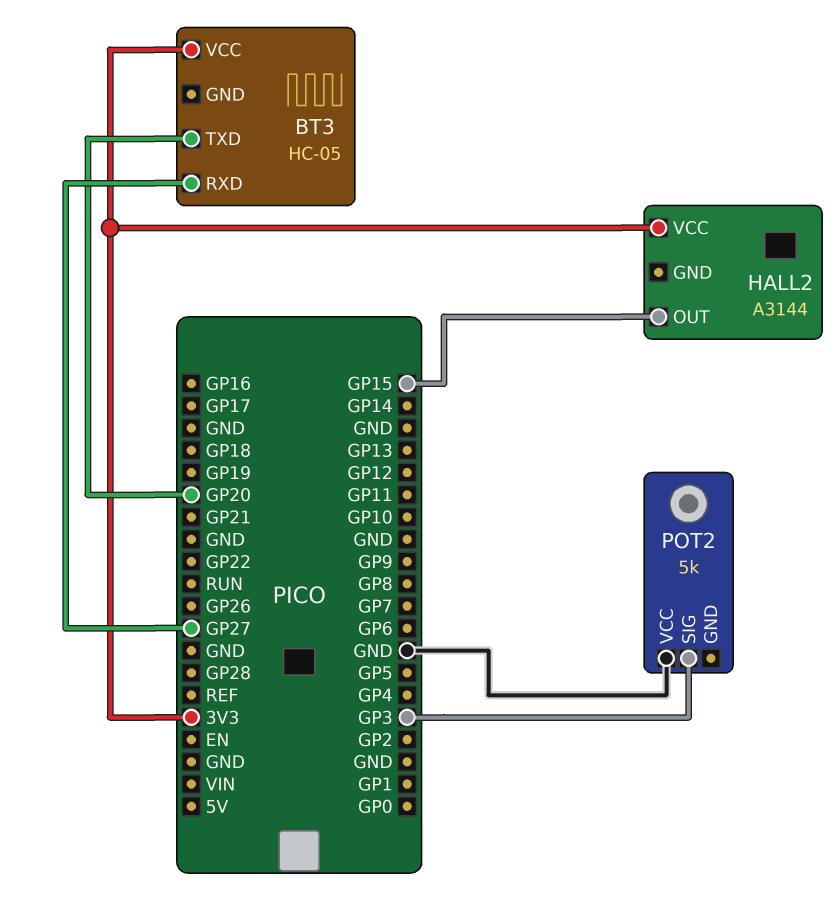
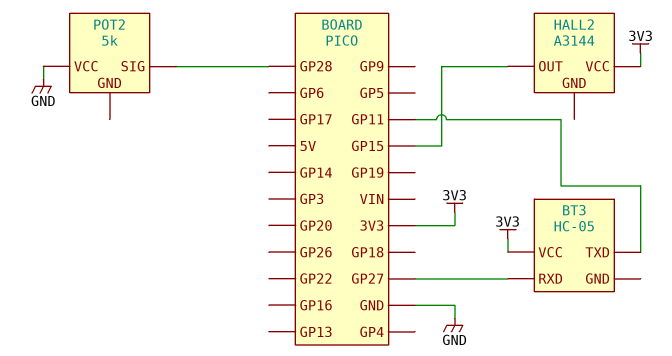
BT3 pin TXD: GP20 -> GP11
POT2 pin SIG: GP3 -> GP28

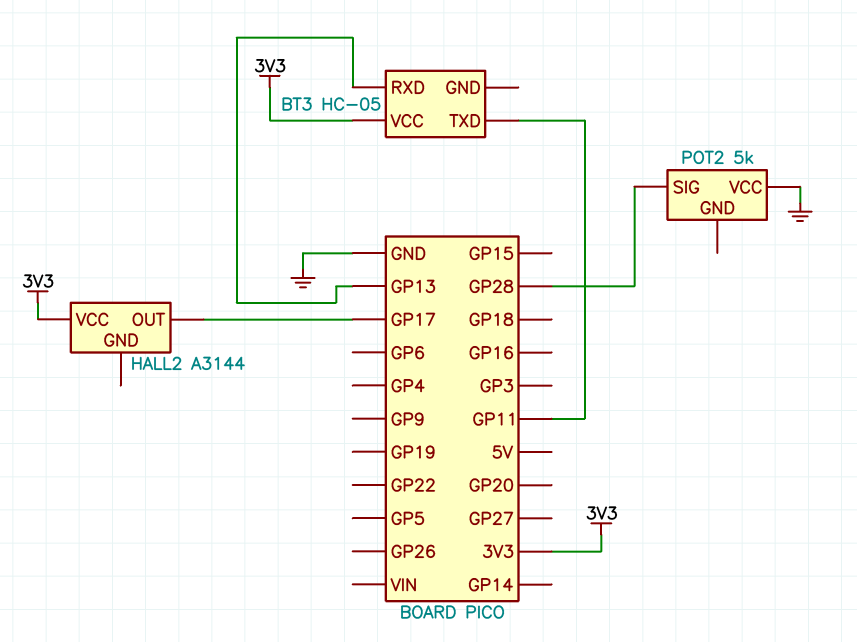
BT3 pin RXD: GP27 -> GP13
HALL2 pin OUT: GP15 -> GP17

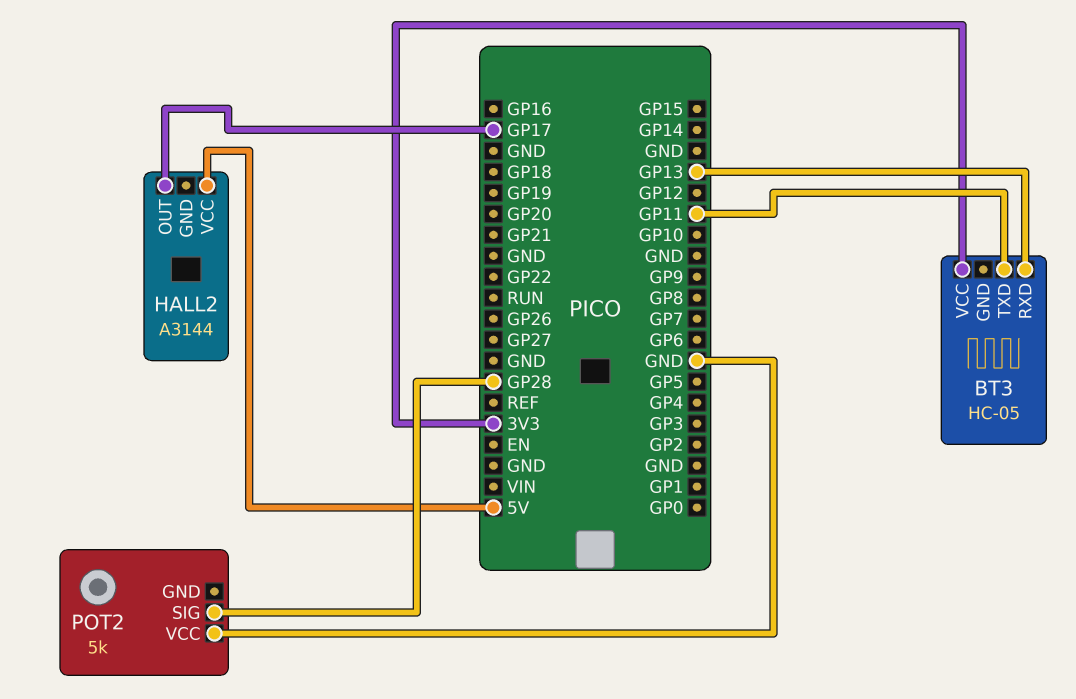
HALL2 pin VCC: 3V3 -> 5V

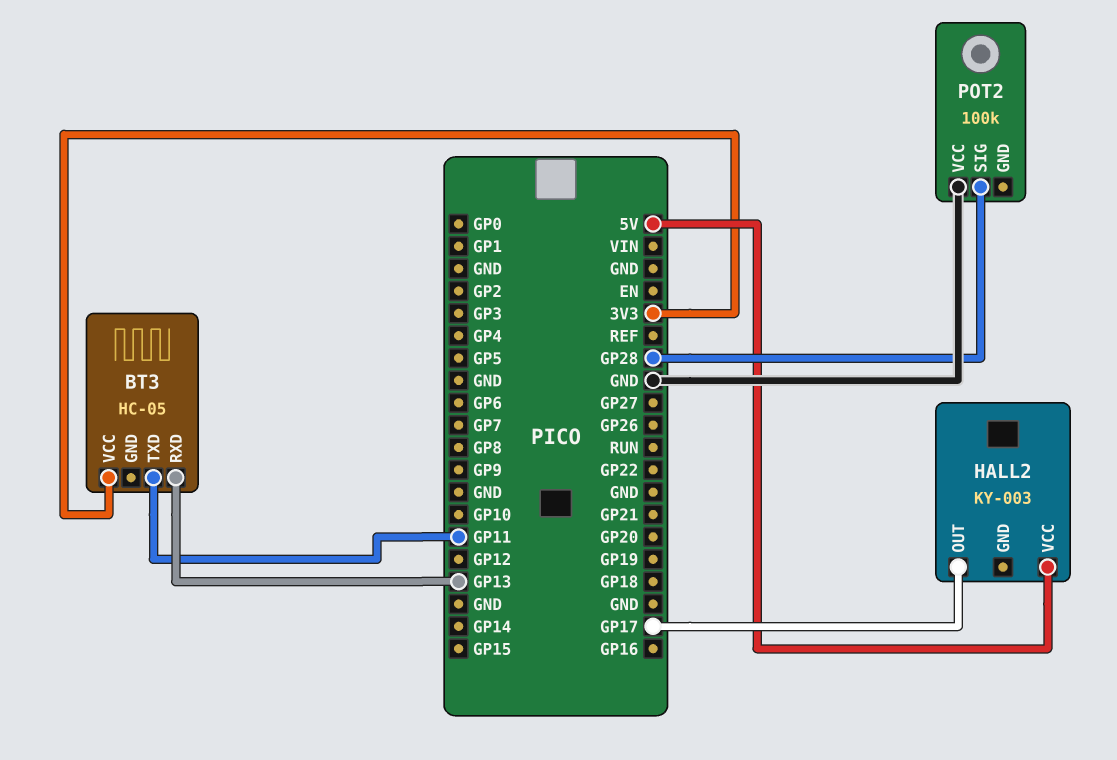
HALL2: A3144 -> KY-003
POT2: 5k -> 100k

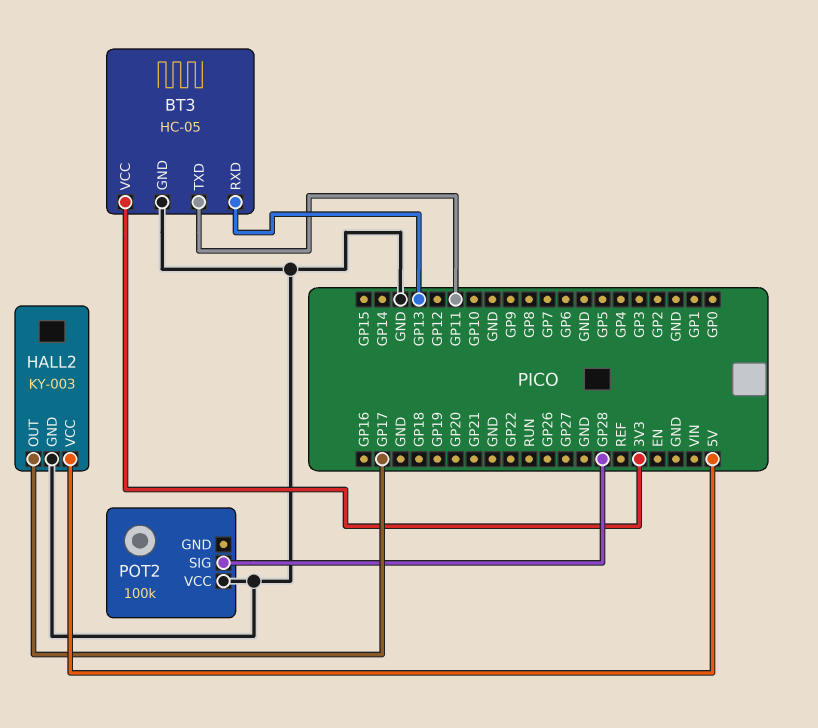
BT3 pin GND: none -> GND
HALL2 pin GND: none -> GND

